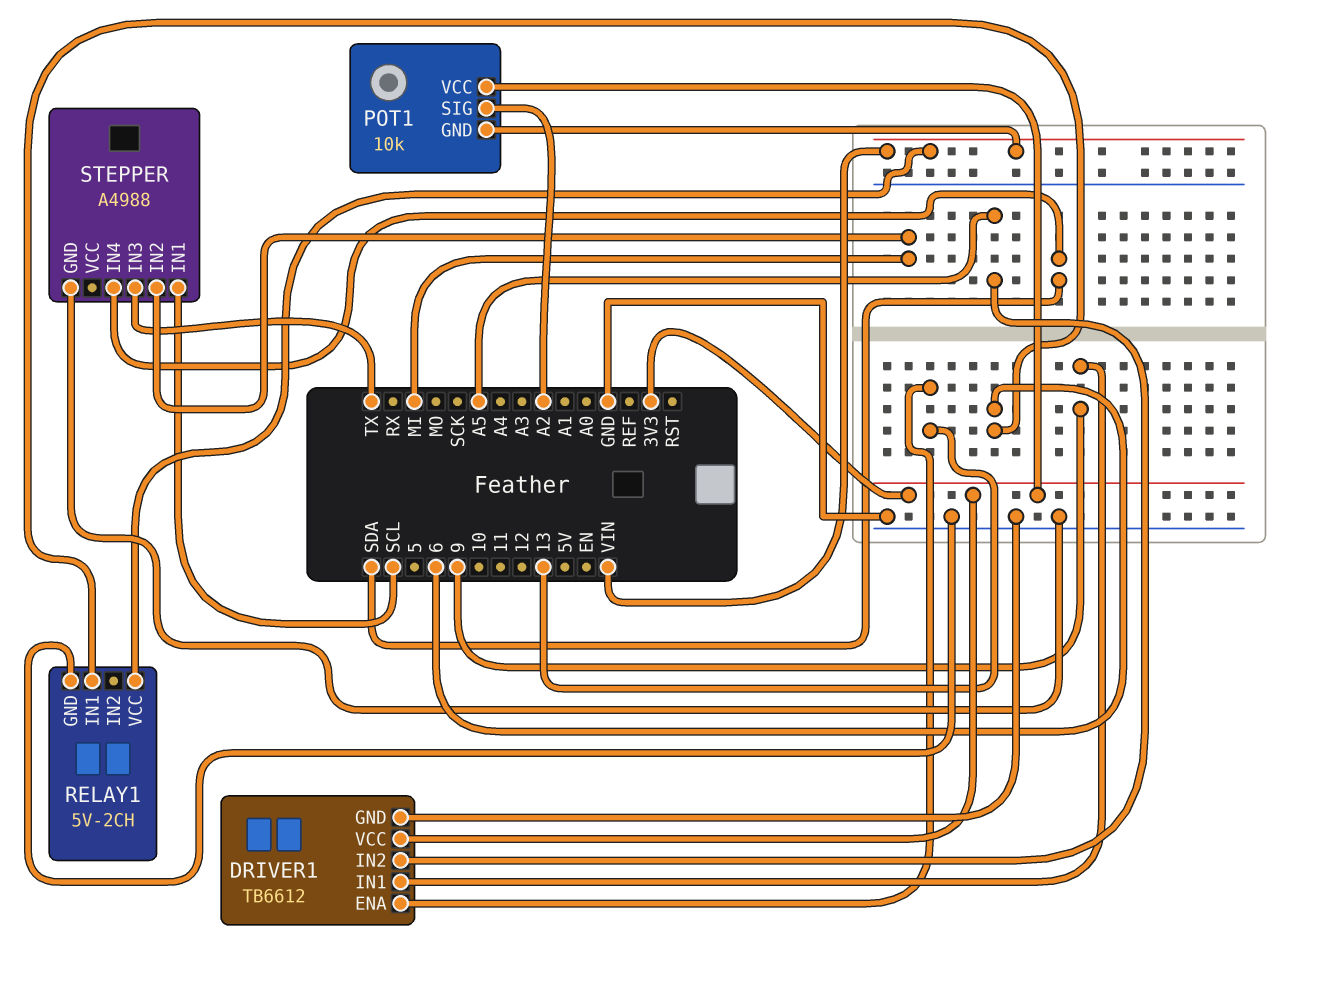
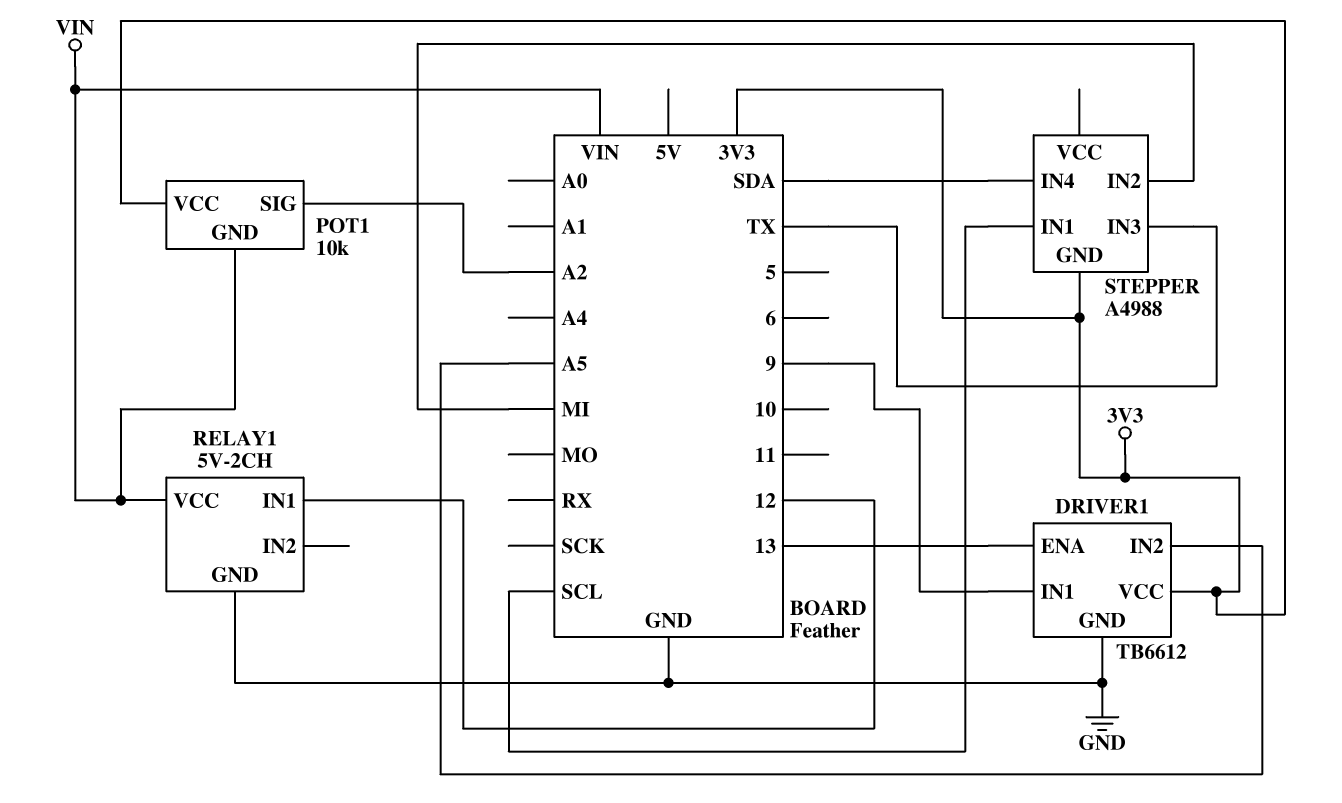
RELAY1 pin IN1: 6 -> 12
STEPPER pin GND: GND -> 3V3

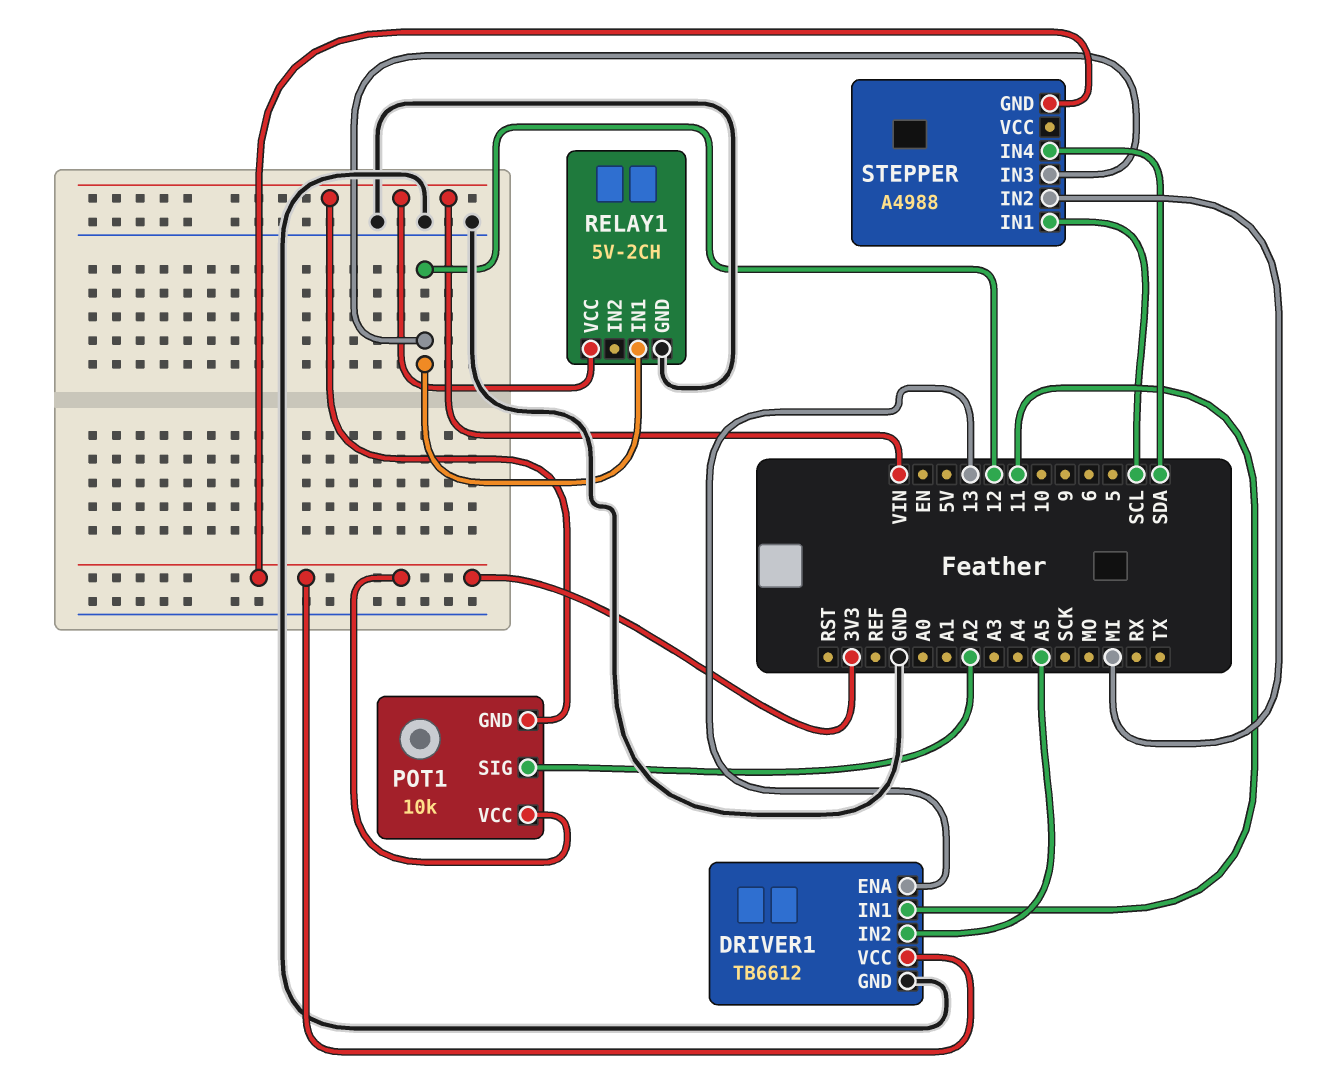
DRIVER1 pin IN1: 9 -> 11
STEPPER pin IN3: TX -> 12

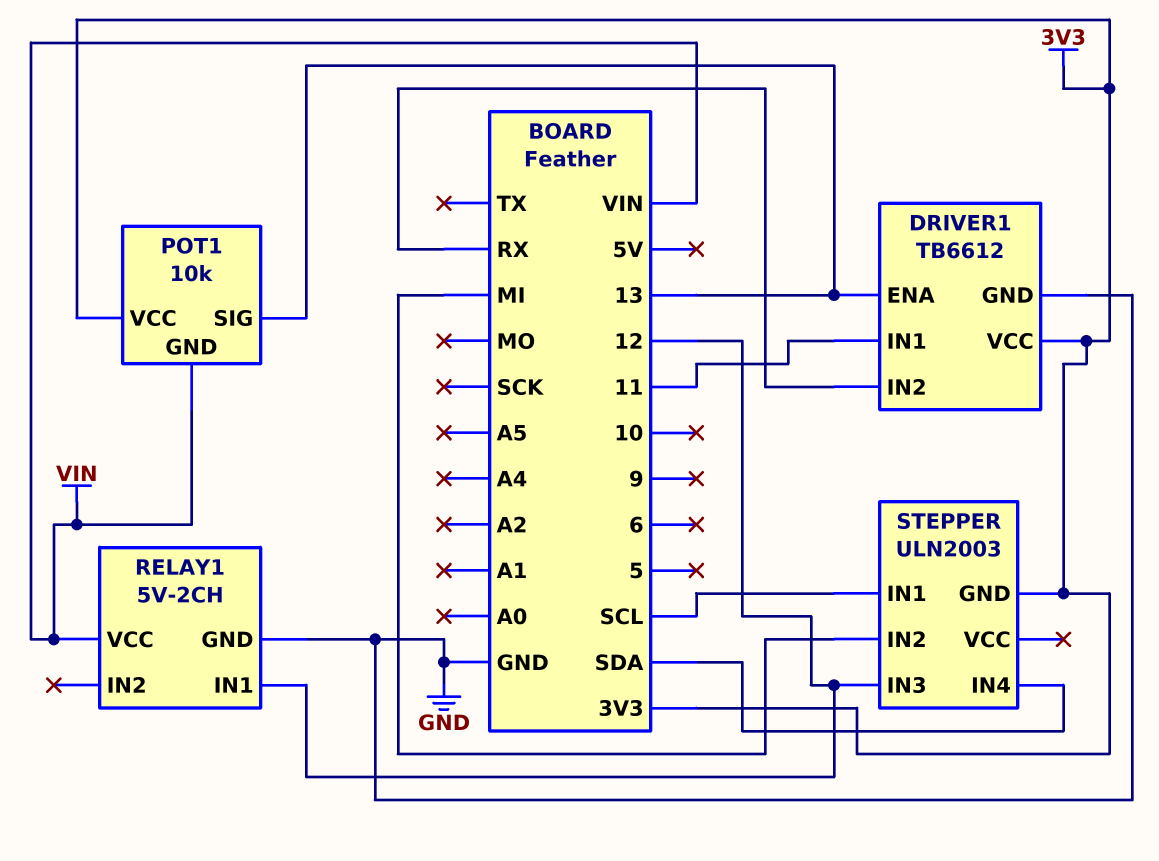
DRIVER1 pin IN2: A5 -> RX
POT1 pin SIG: A2 -> 13
STEPPER: A4988 -> ULN2003

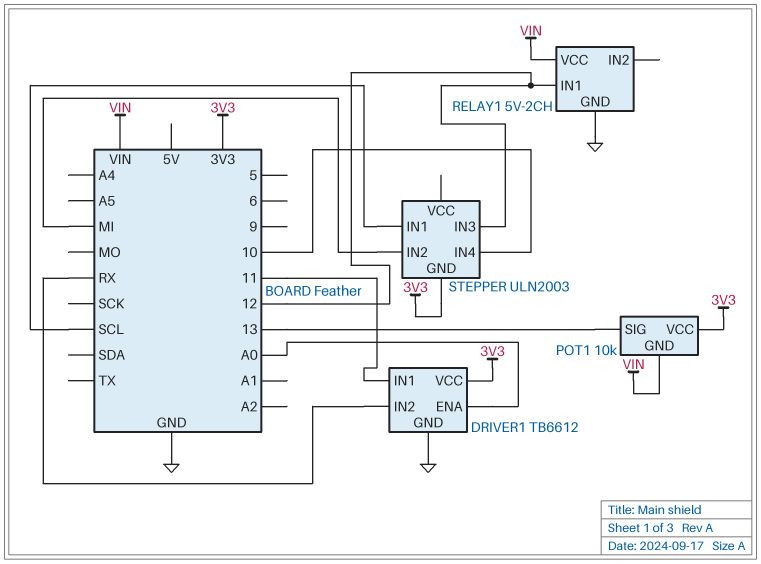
DRIVER1 pin ENA: 13 -> A0
STEPPER pin IN4: SDA -> 10

